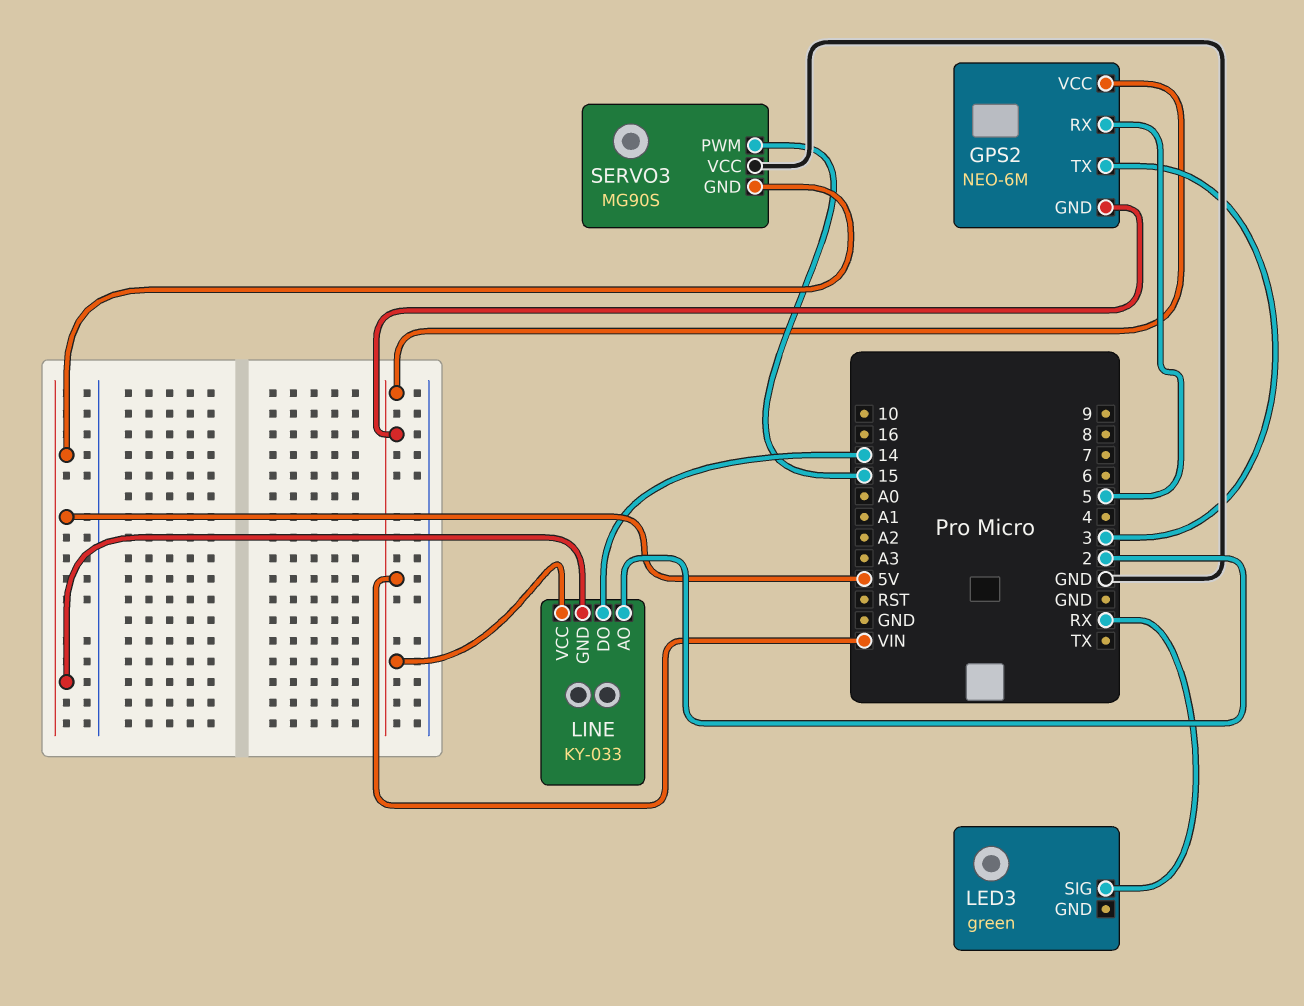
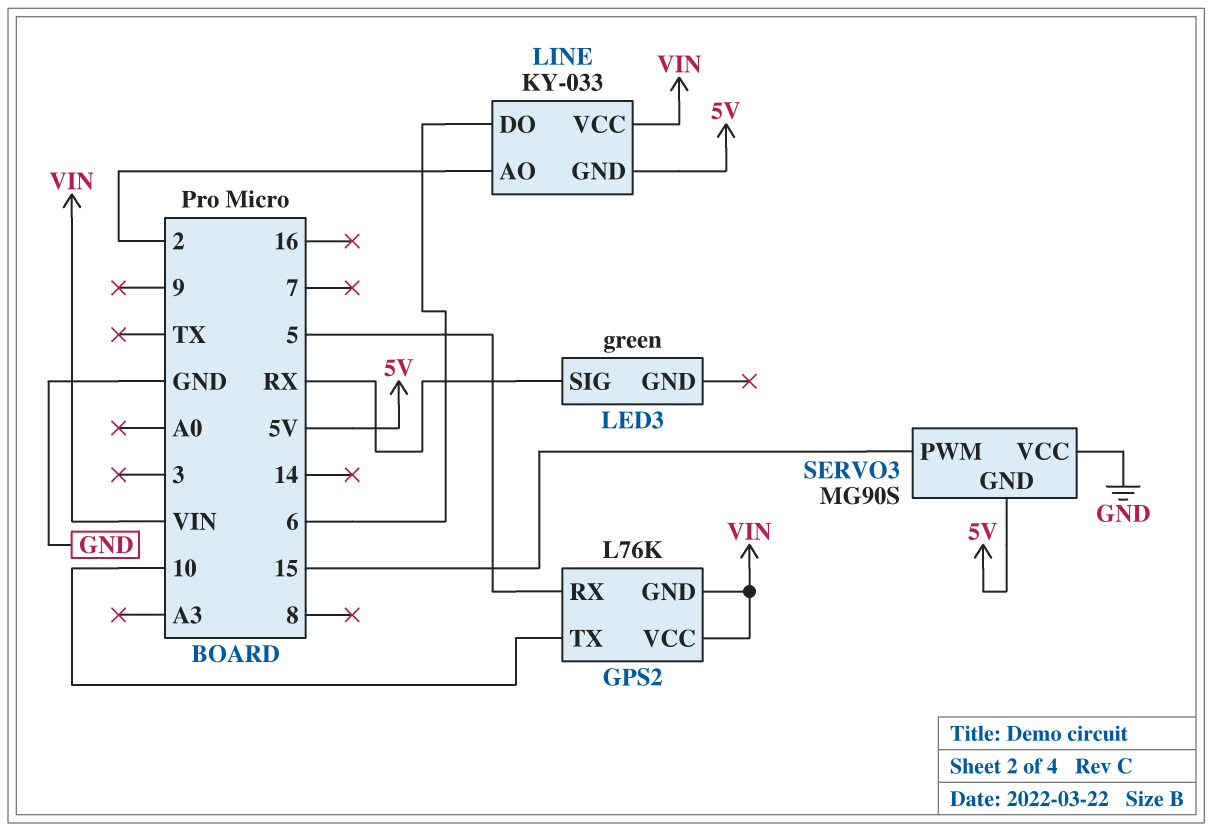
GPS2: NEO-6M -> L76K
GPS2 pin TX: 3 -> 10
LINE pin DO: 14 -> 6

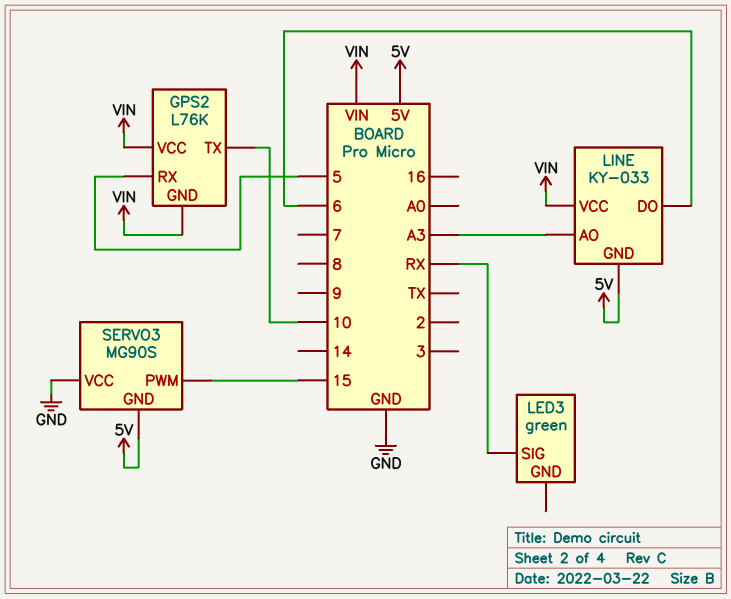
LINE pin AO: 2 -> A3

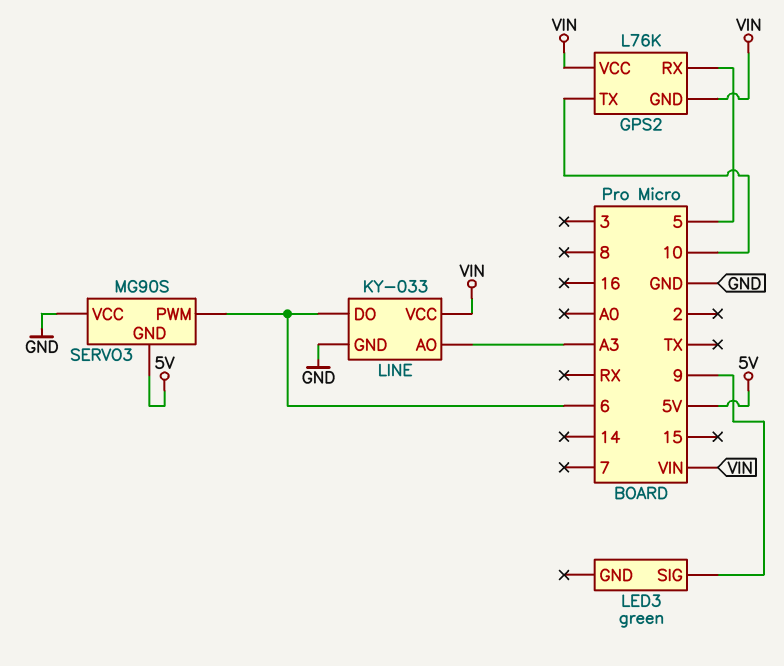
LED3 pin SIG: RX -> 9
LINE pin GND: 5V -> GND
SERVO3 pin PWM: 15 -> 6

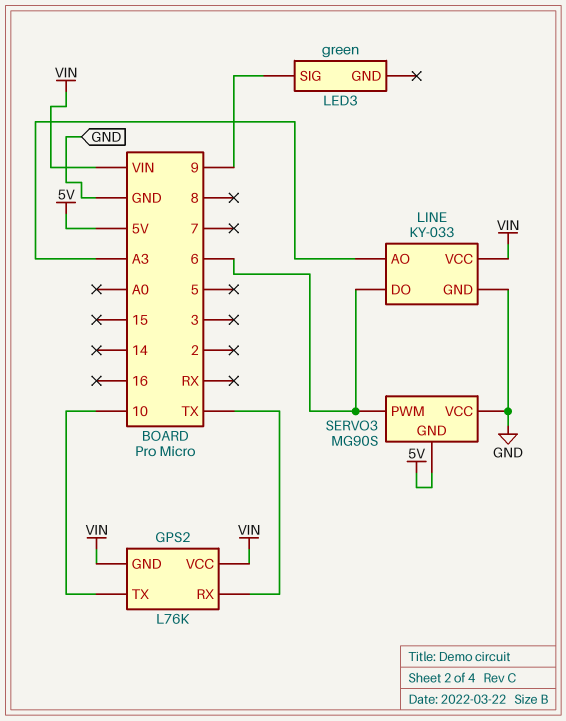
GPS2 pin RX: 5 -> TX

